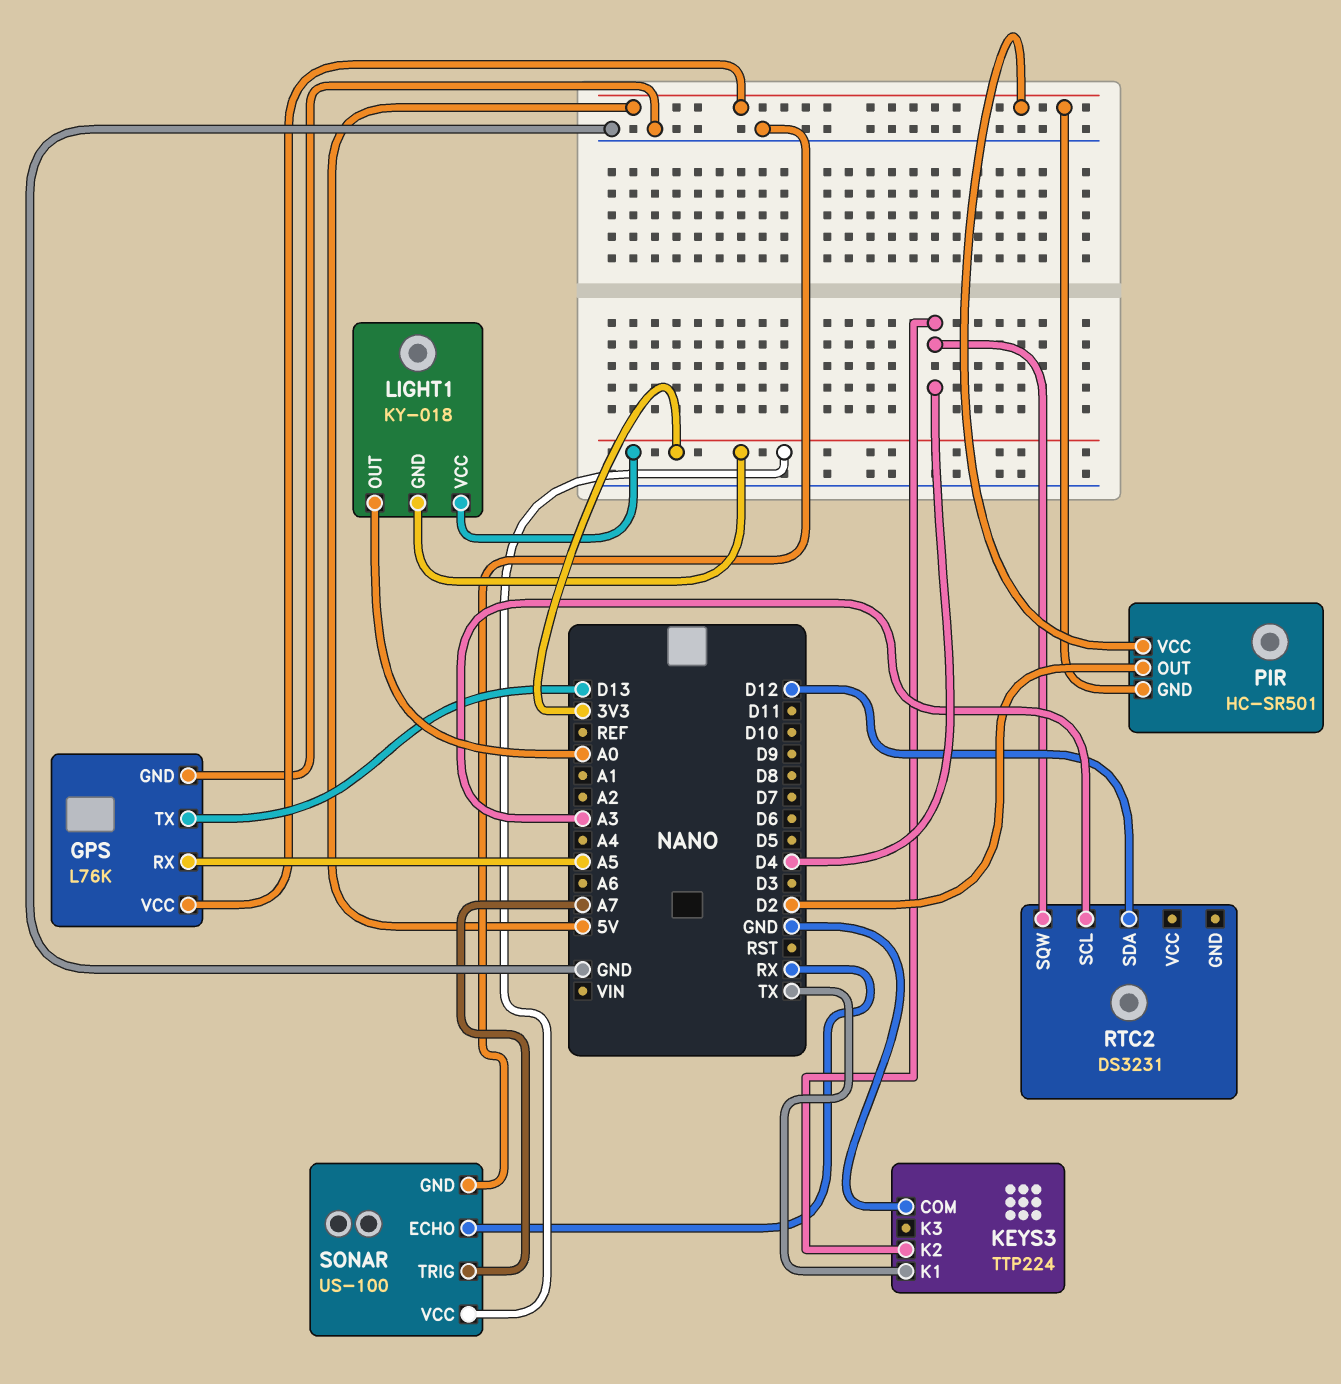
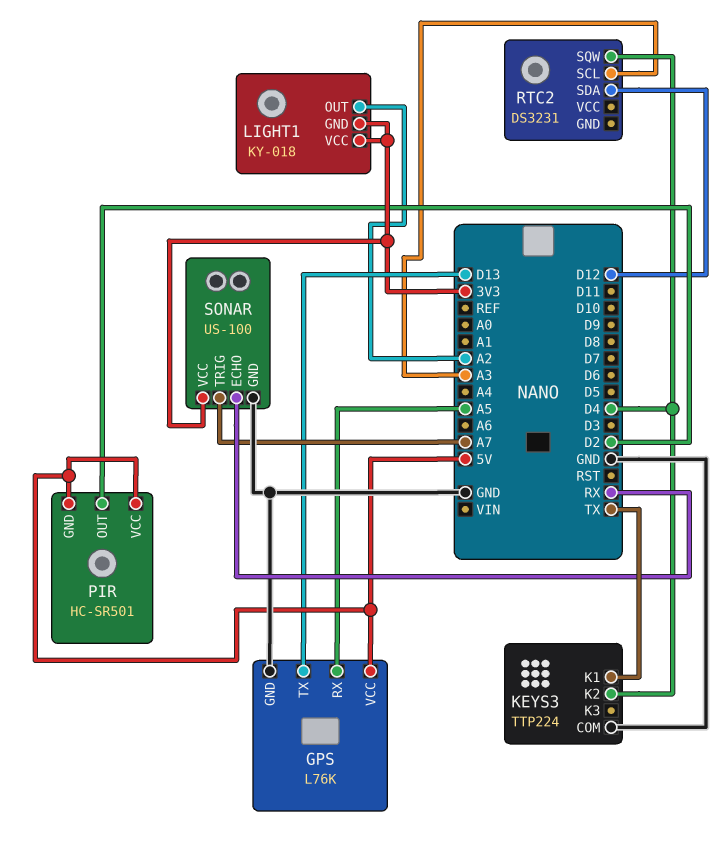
LIGHT1 pin OUT: A0 -> A2

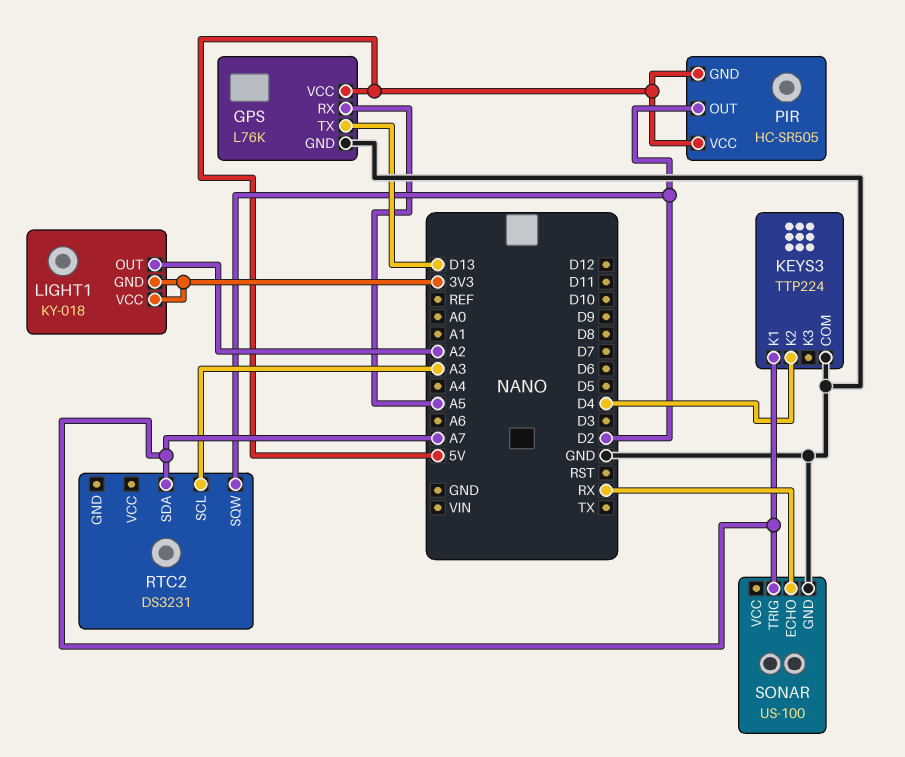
KEYS3 pin K1: TX -> A7
PIR: HC-SR501 -> HC-SR505
RTC2 pin SDA: D12 -> A7
RTC2 pin SQW: D4 -> D2
SONAR pin VCC: 3V3 -> none

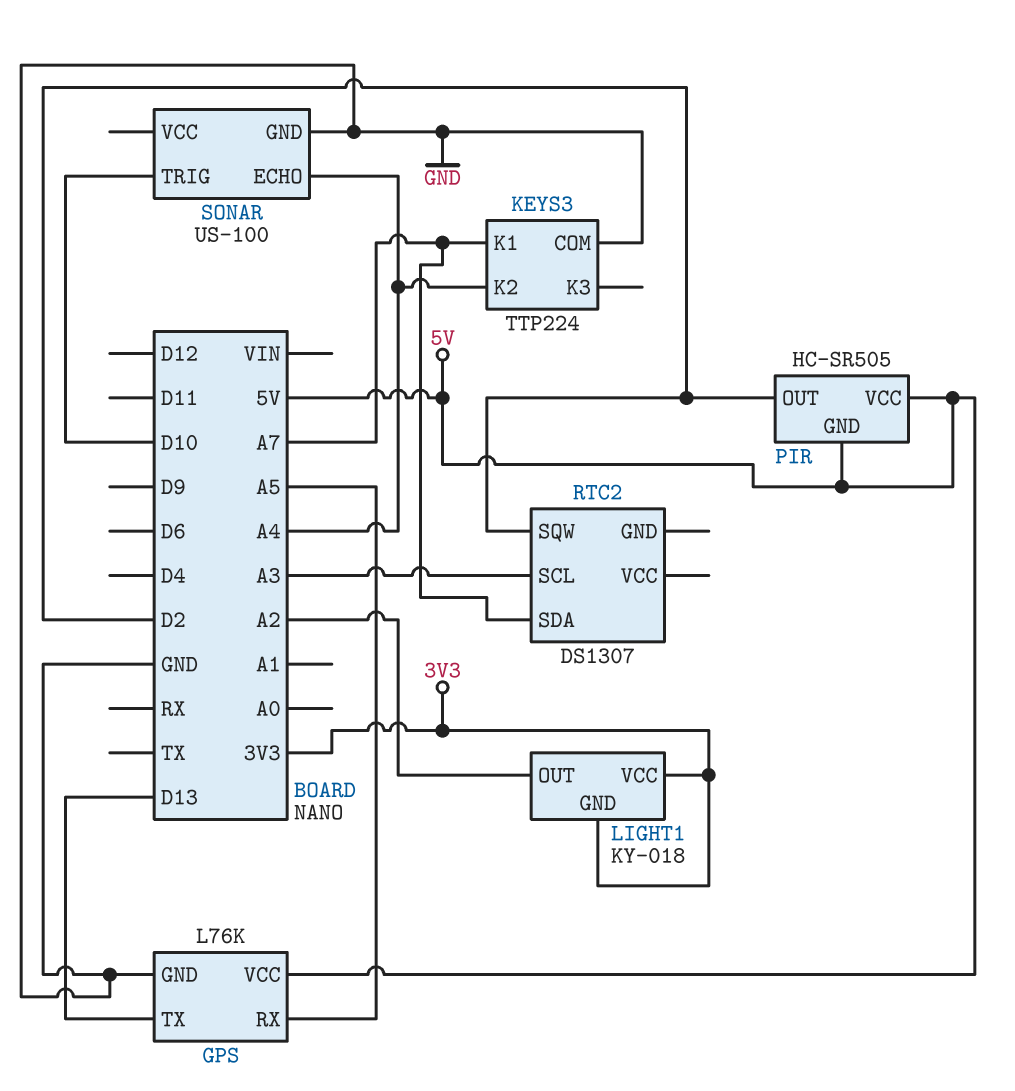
KEYS3 pin K2: D4 -> A4
RTC2: DS3231 -> DS1307
SONAR pin ECHO: RX -> A4
SONAR pin TRIG: A7 -> D10

